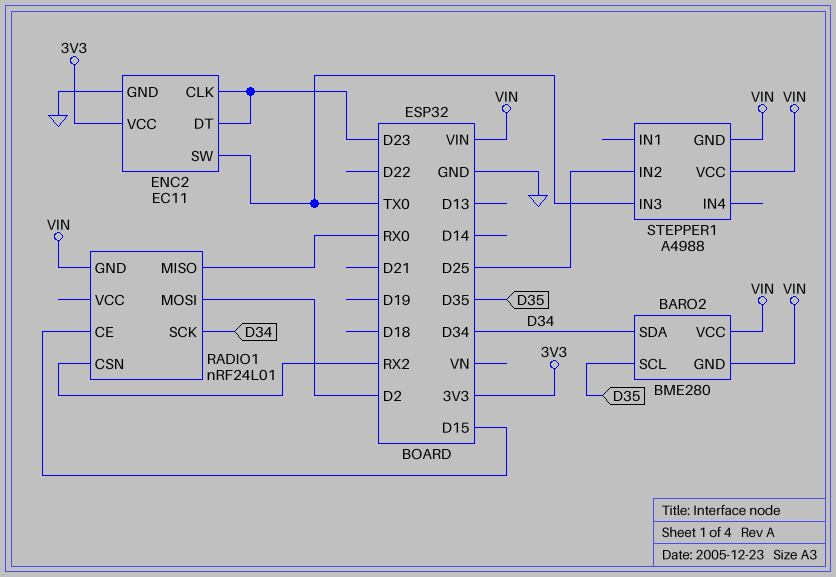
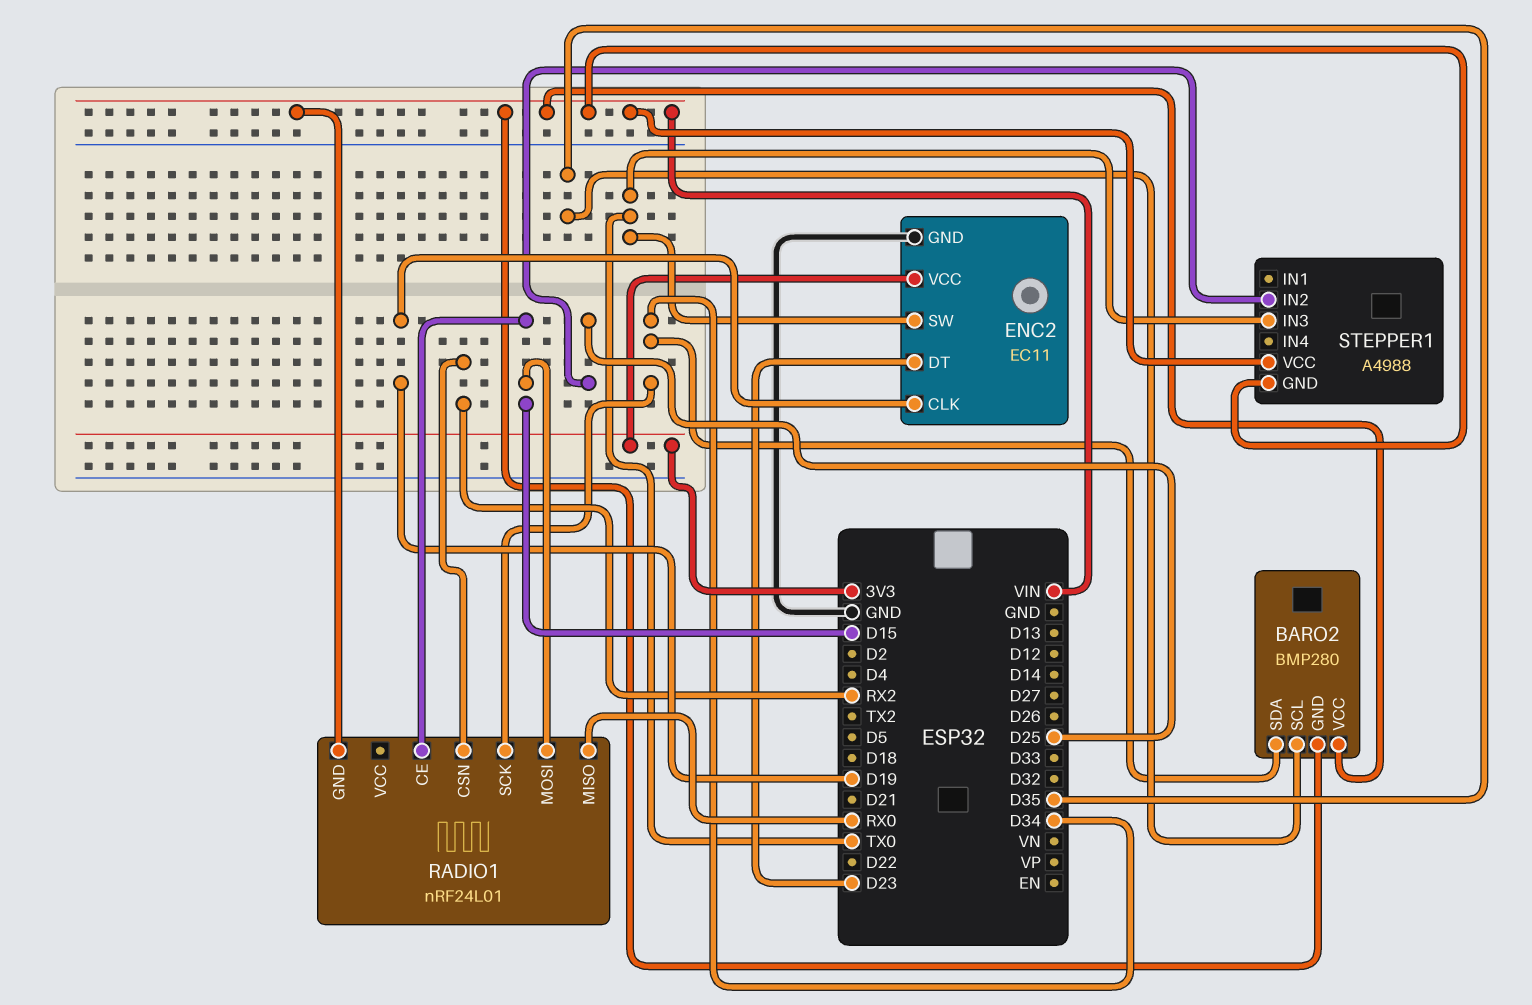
BARO2: BME280 -> BMP280
ENC2 pin CLK: D23 -> D19
RADIO1 pin MOSI: D2 -> D15

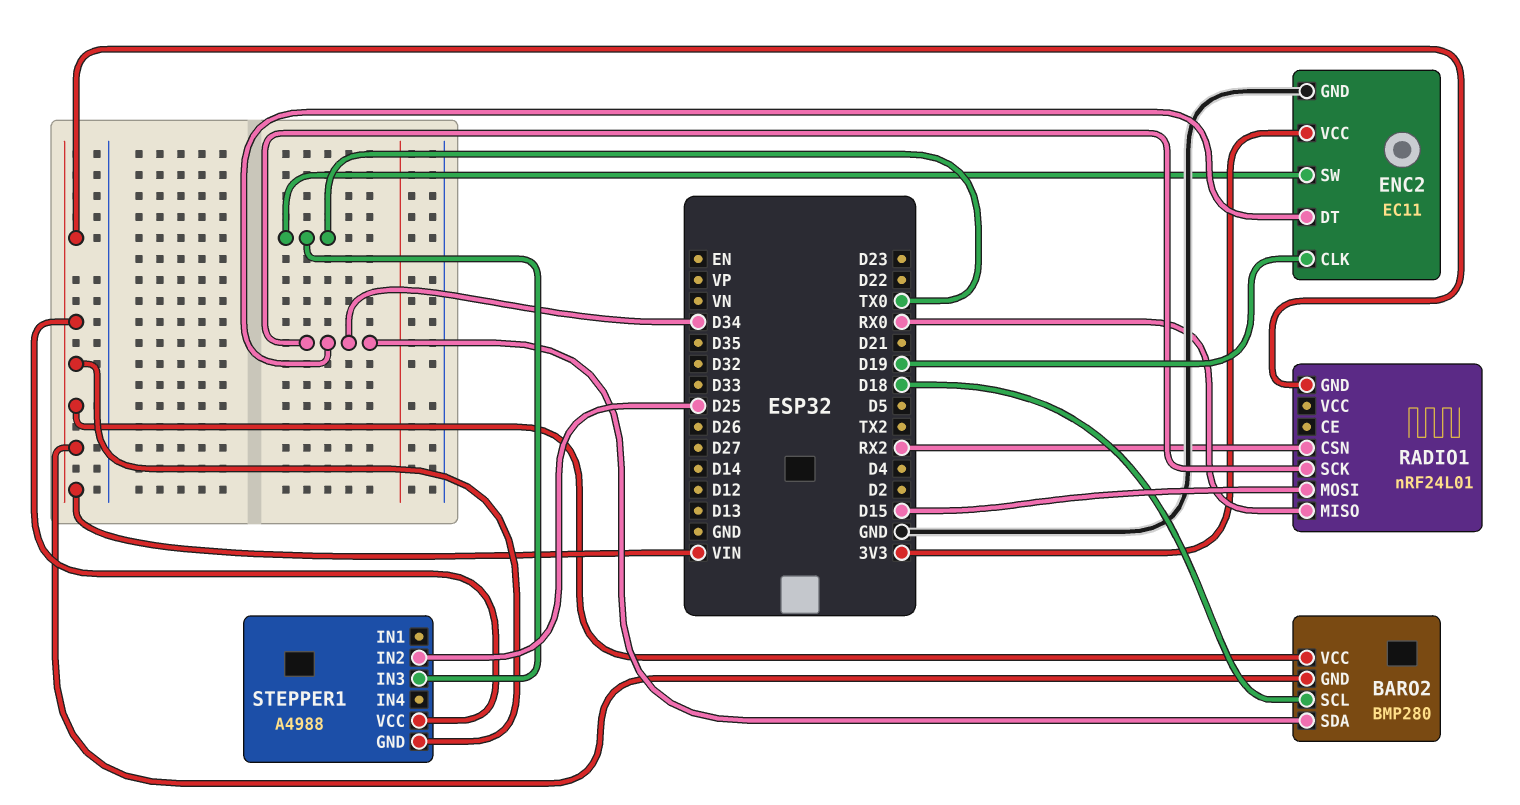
BARO2 pin SCL: D35 -> D18
ENC2 pin DT: D23 -> D34
RADIO1 pin CE: D15 -> none

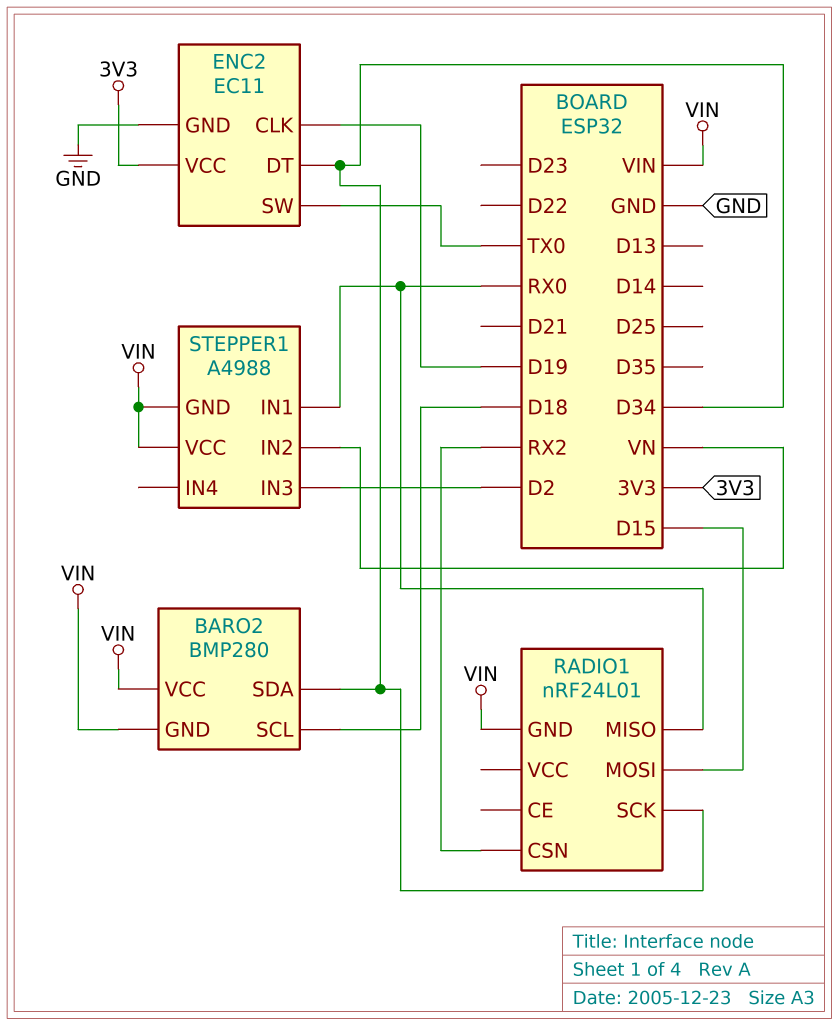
STEPPER1 pin IN1: none -> RX0
STEPPER1 pin IN2: D25 -> VN
STEPPER1 pin IN3: TX0 -> D2

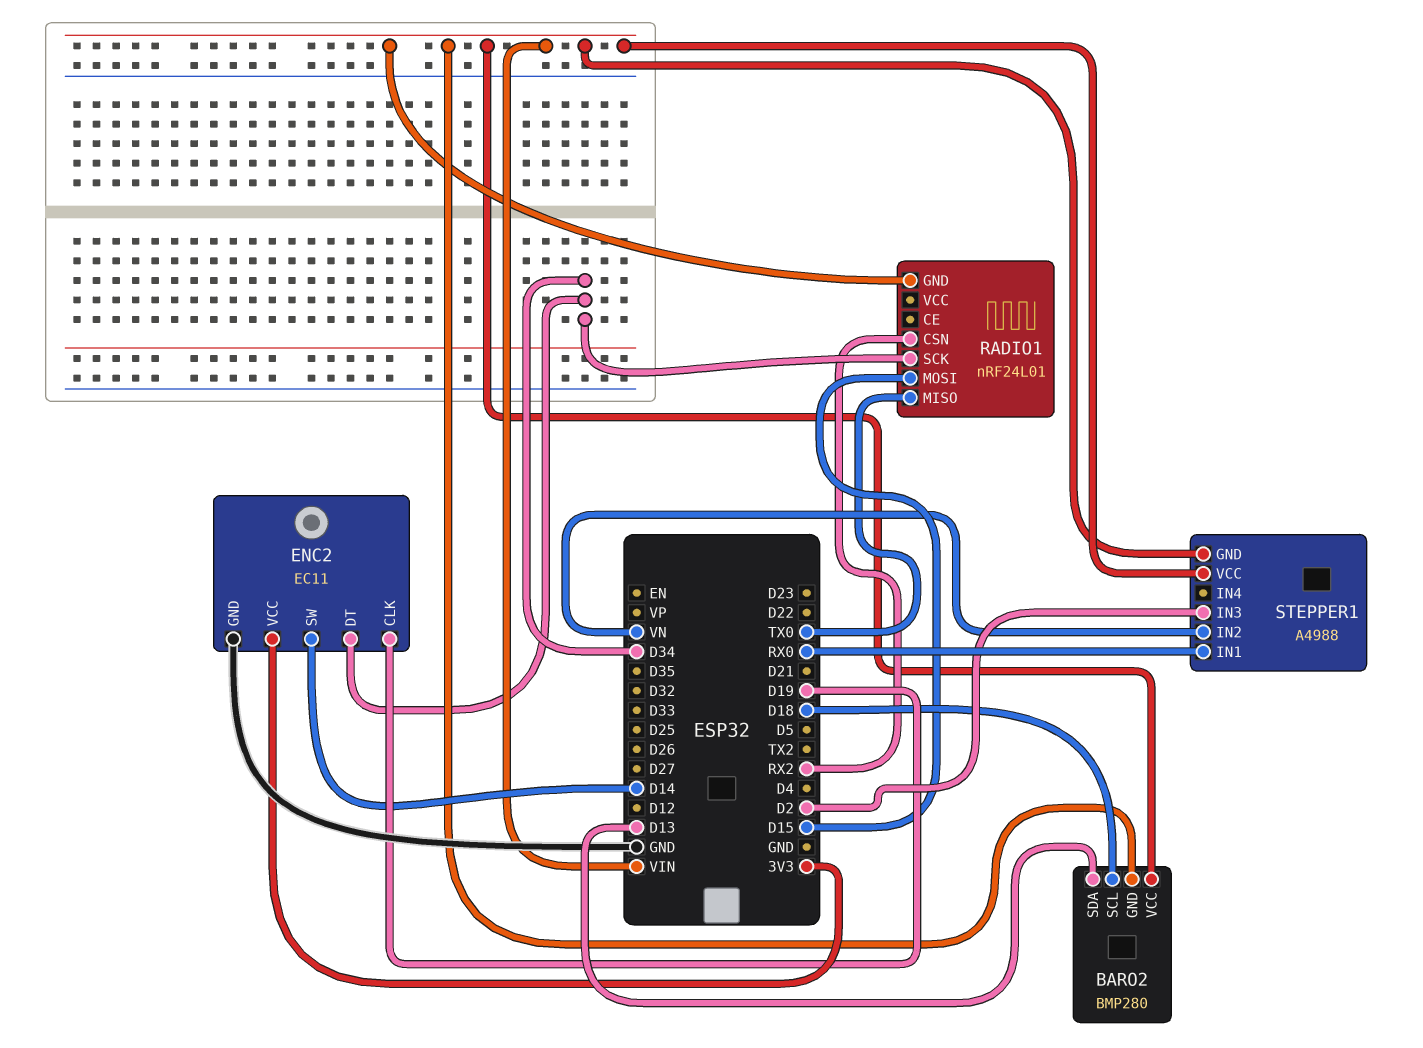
BARO2 pin SDA: D34 -> D13
ENC2 pin SW: TX0 -> D14
RADIO1 pin MISO: RX0 -> TX0

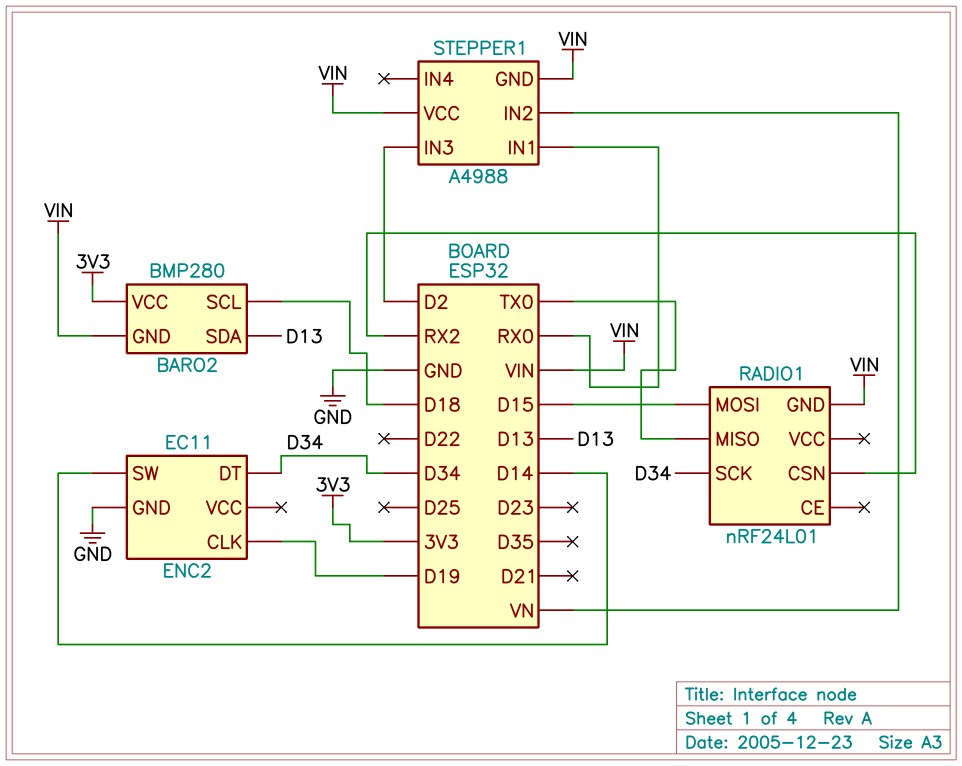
BARO2 pin VCC: VIN -> 3V3
ENC2 pin VCC: 3V3 -> none

